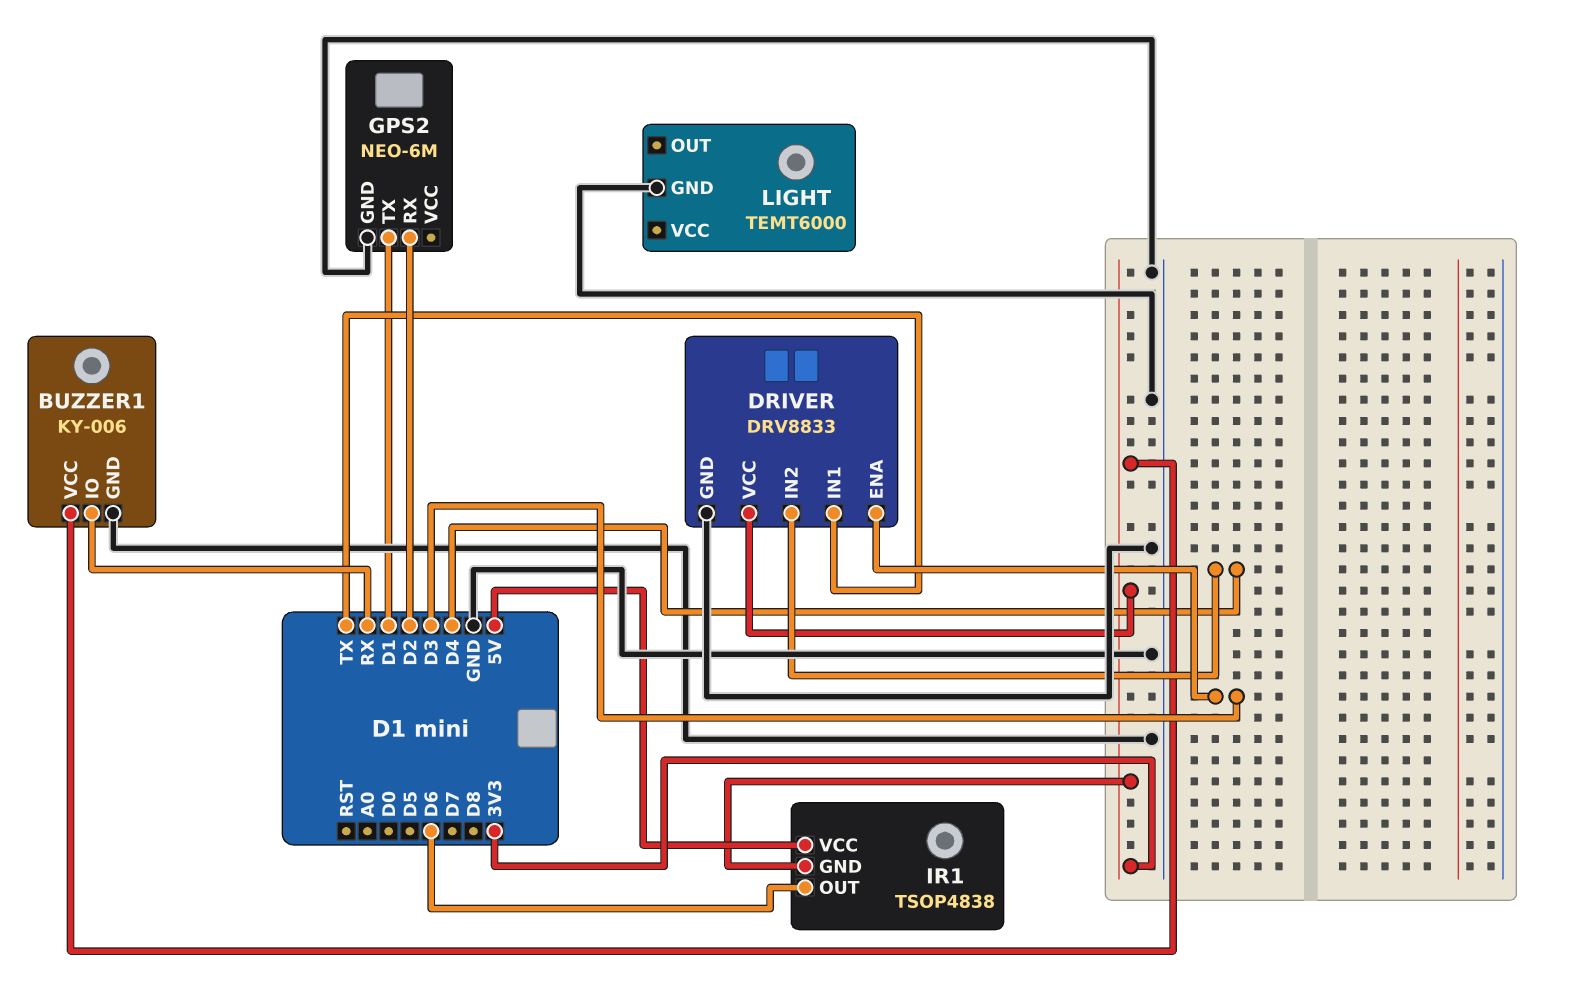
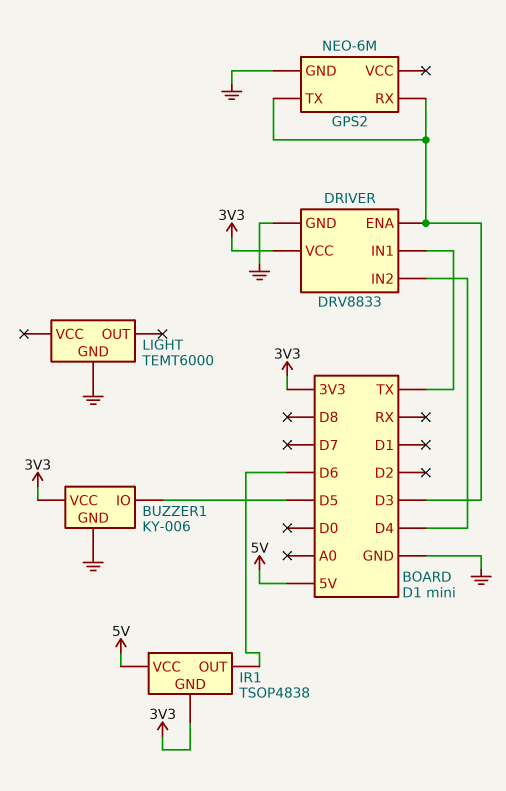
BUZZER1 pin IO: RX -> D5
GPS2 pin RX: D2 -> D3
GPS2 pin TX: D1 -> D3

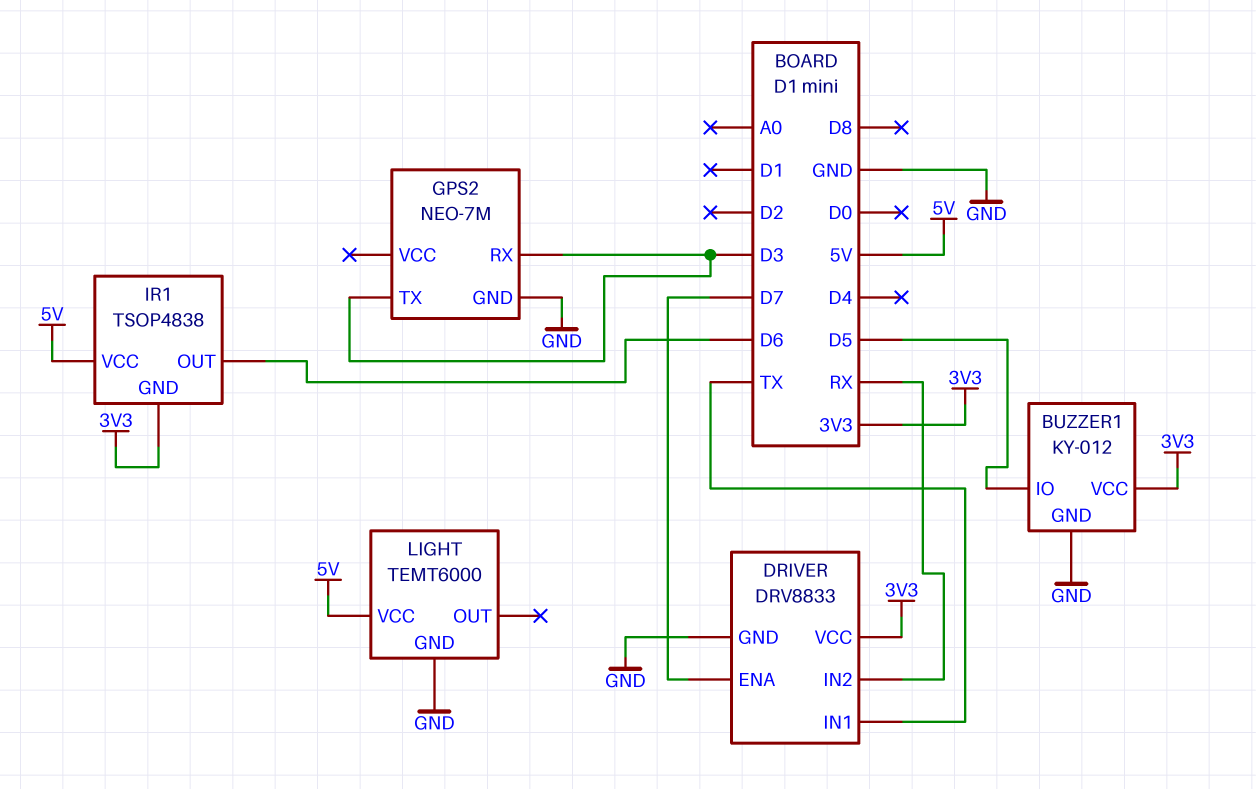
BUZZER1: KY-006 -> KY-012
DRIVER pin ENA: D3 -> D7
DRIVER pin IN2: D4 -> RX
GPS2: NEO-6M -> NEO-7M
LIGHT pin VCC: none -> 5V

